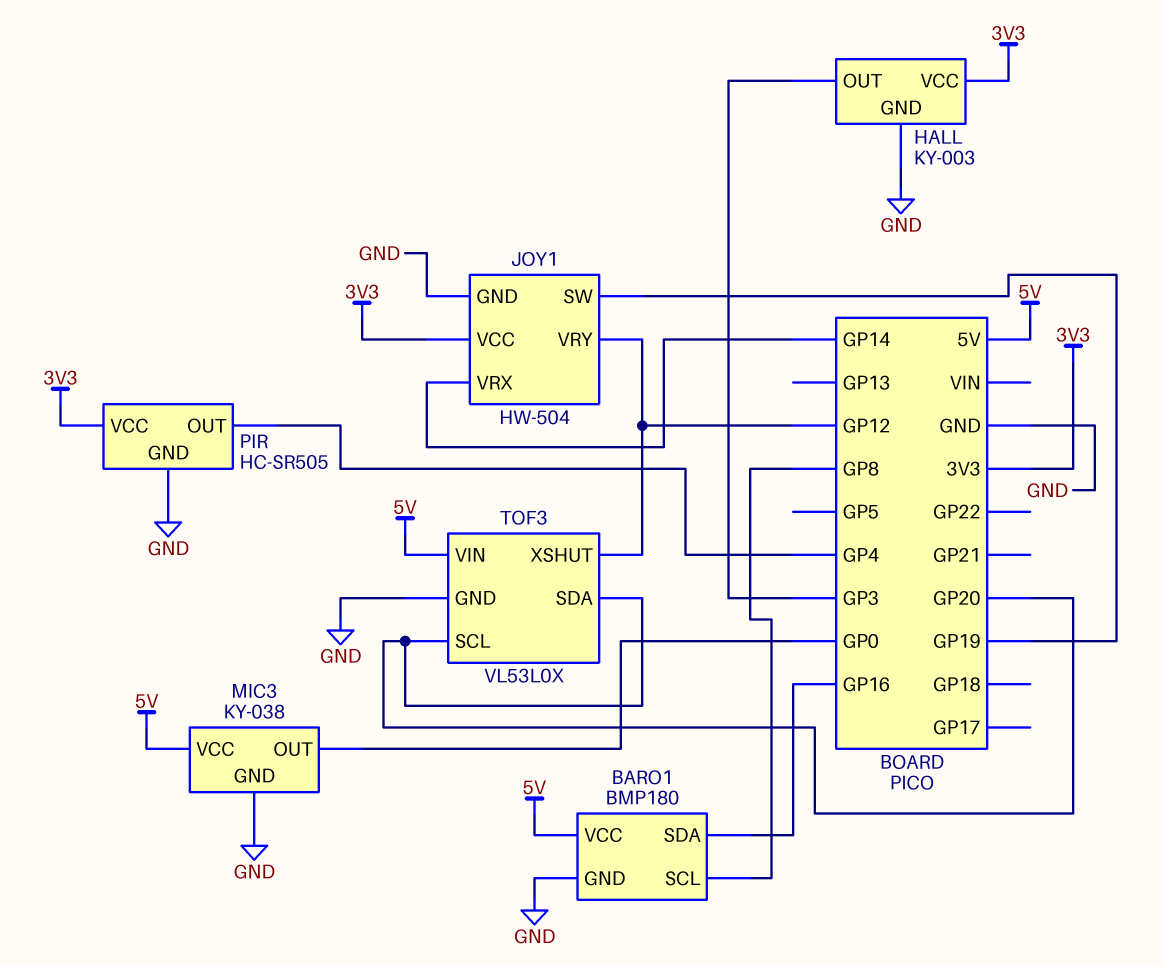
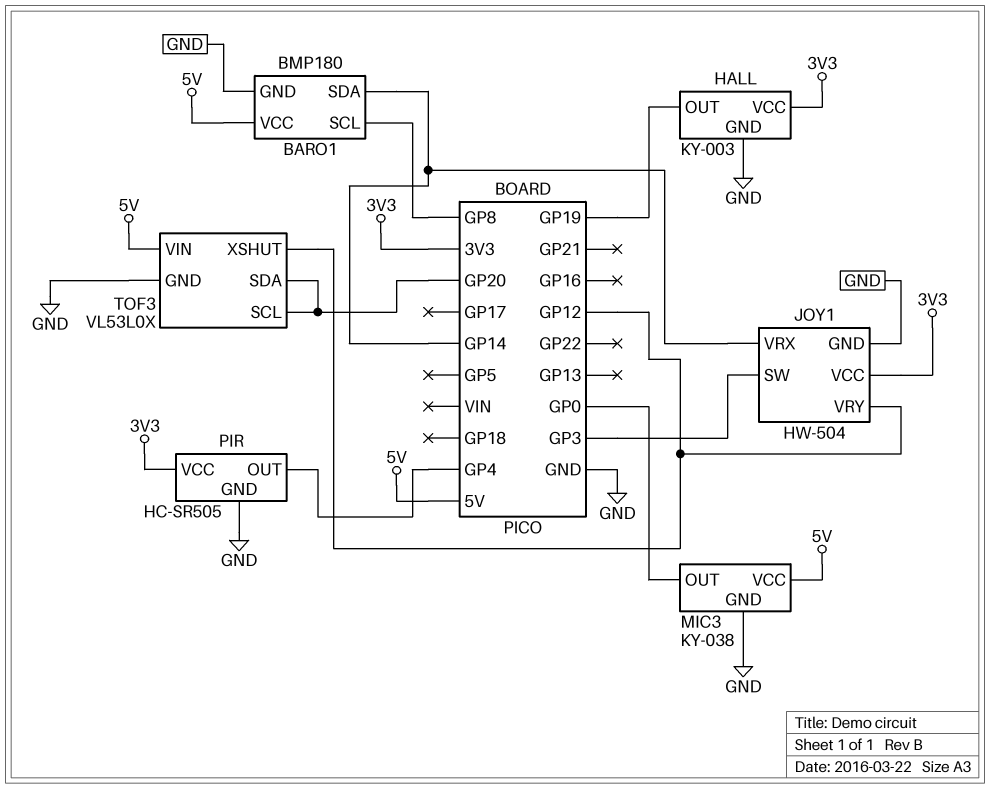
BARO1 pin SDA: GP16 -> GP14
HALL pin OUT: GP3 -> GP19
JOY1 pin SW: GP19 -> GP3

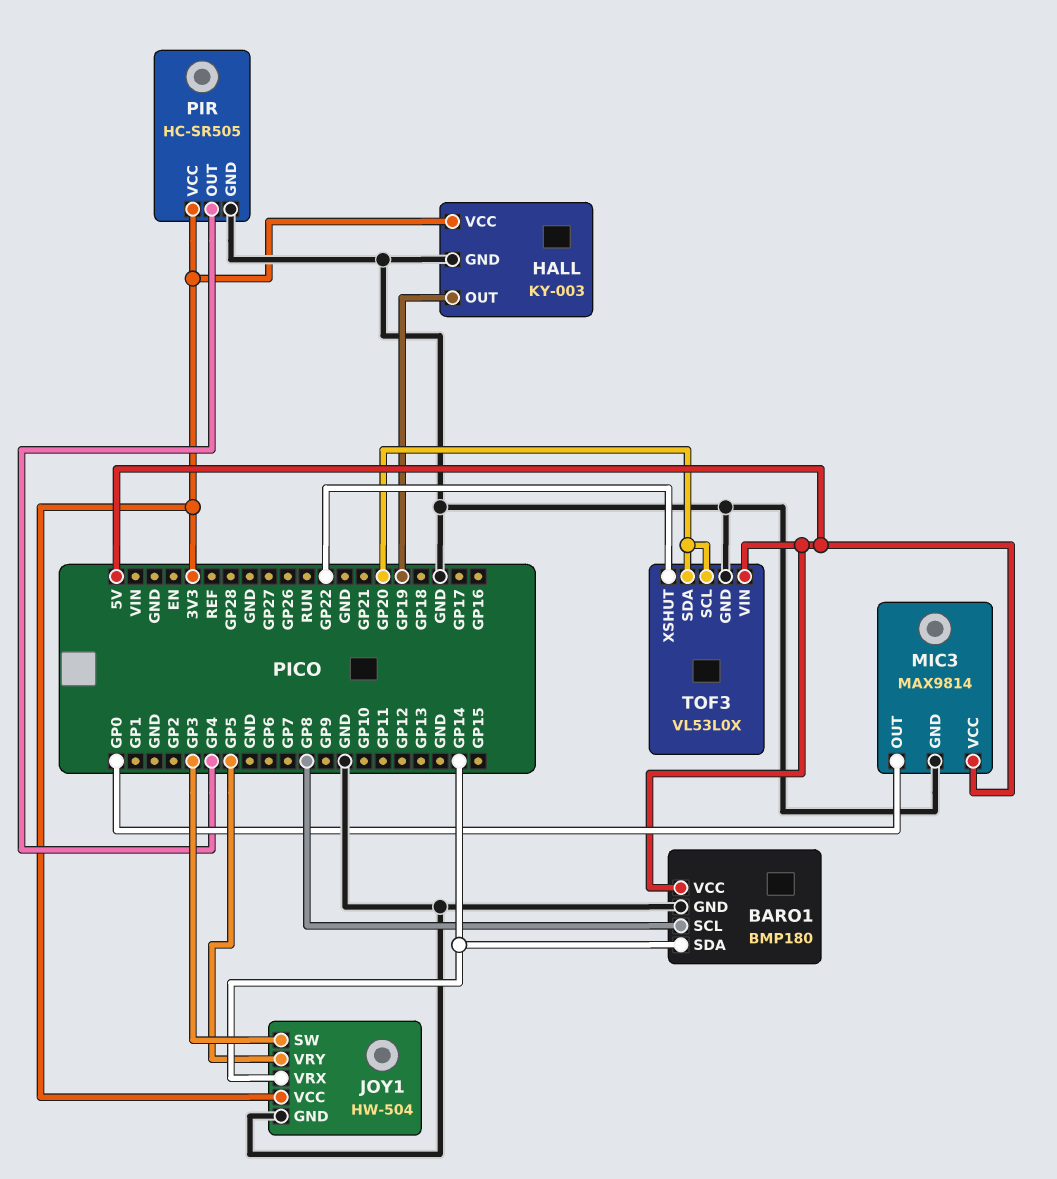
JOY1 pin VRY: GP12 -> GP5
MIC3: KY-038 -> MAX9814
TOF3 pin XSHUT: GP12 -> GP22

